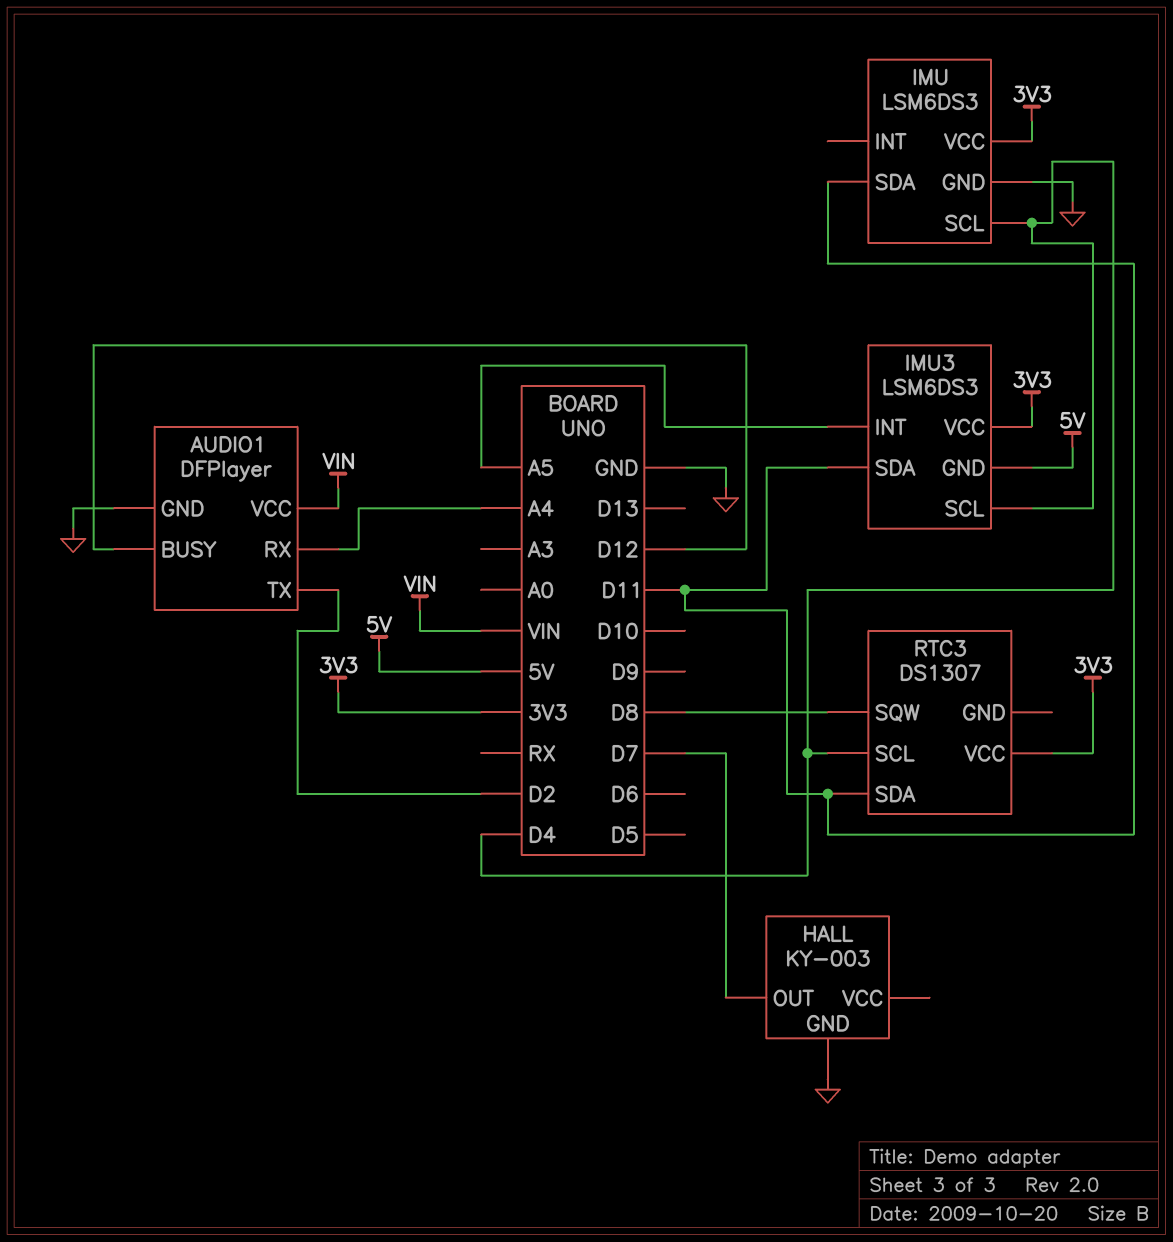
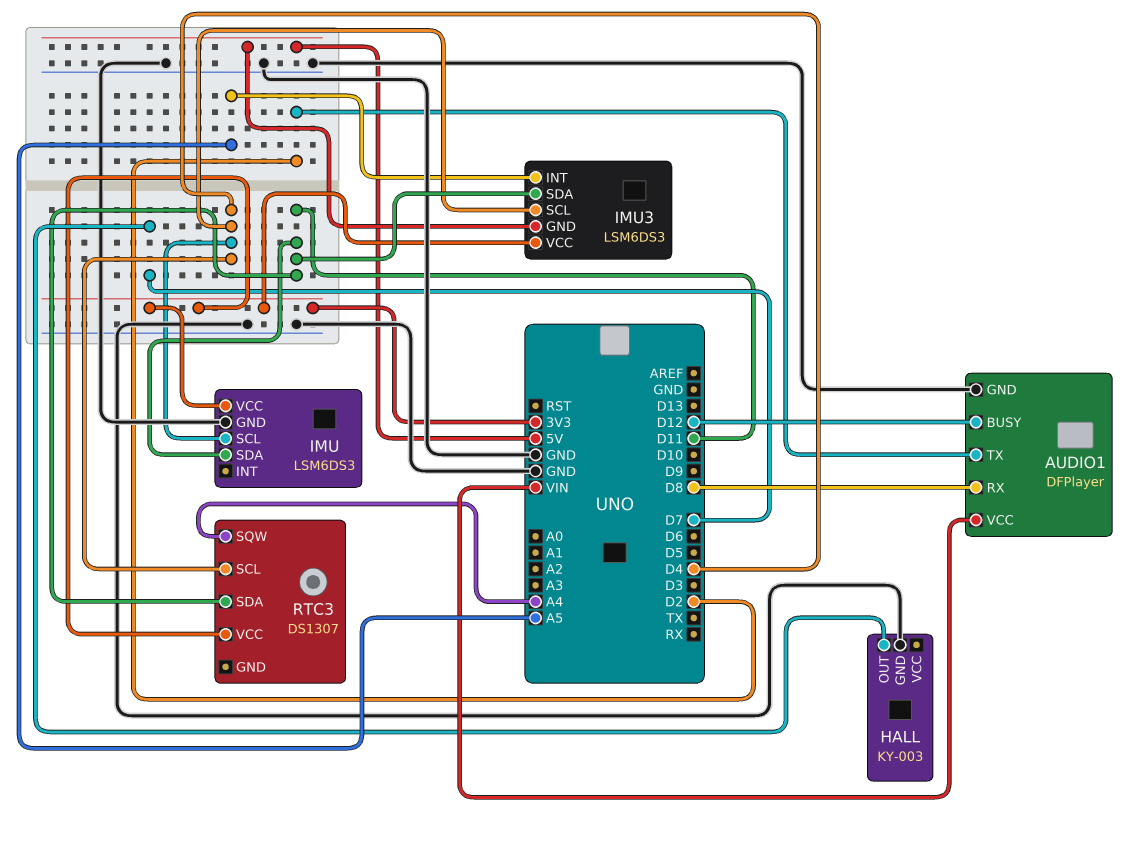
AUDIO1 pin RX: A4 -> D8
RTC3 pin SQW: D8 -> A4

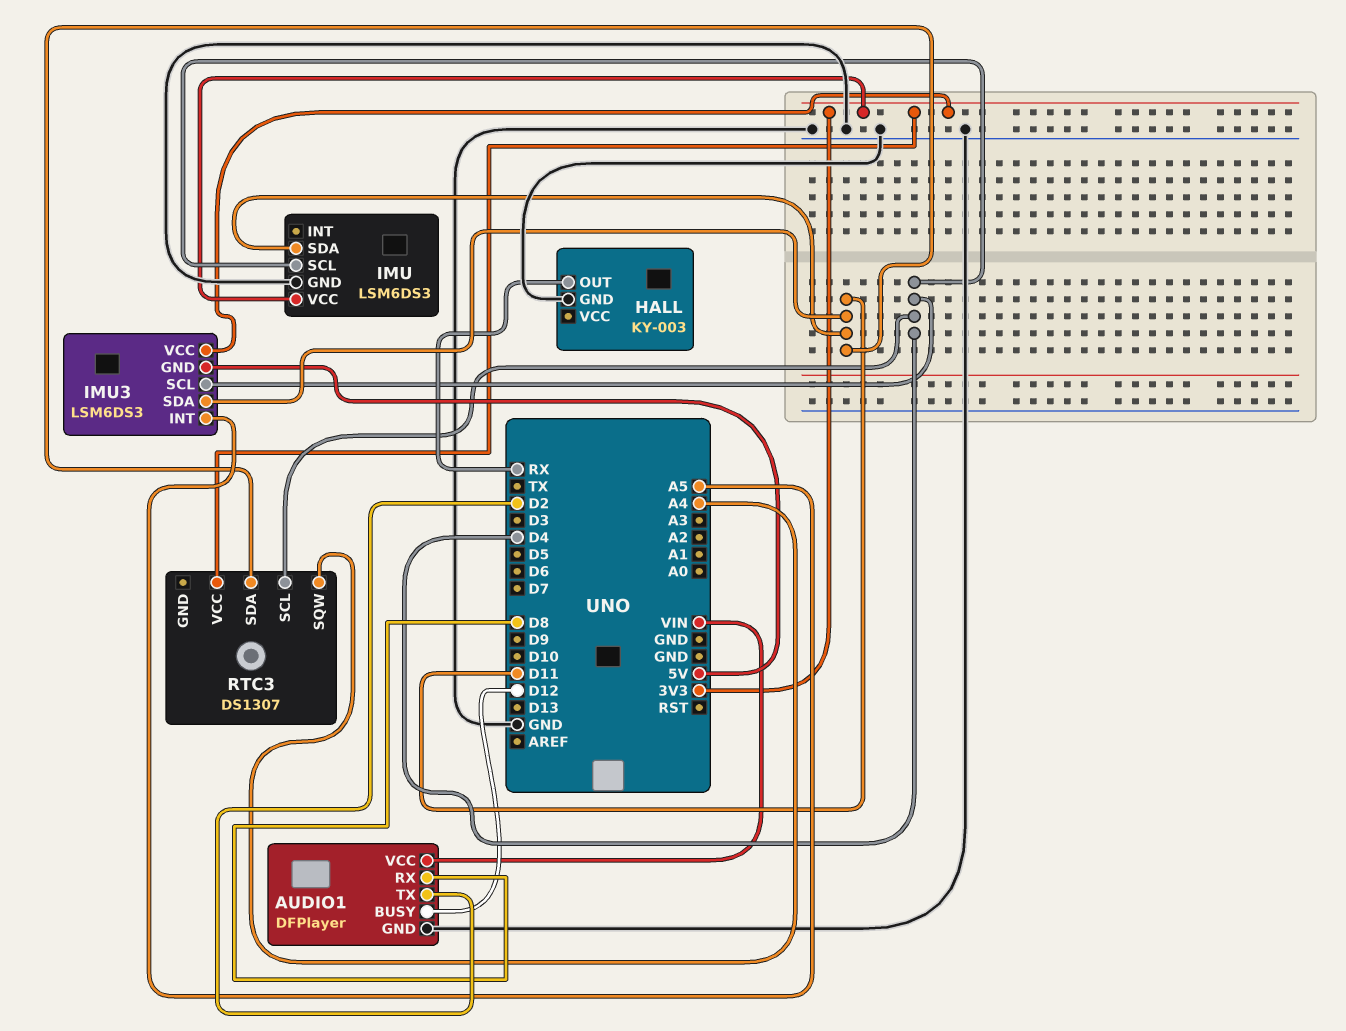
HALL pin OUT: D7 -> RX

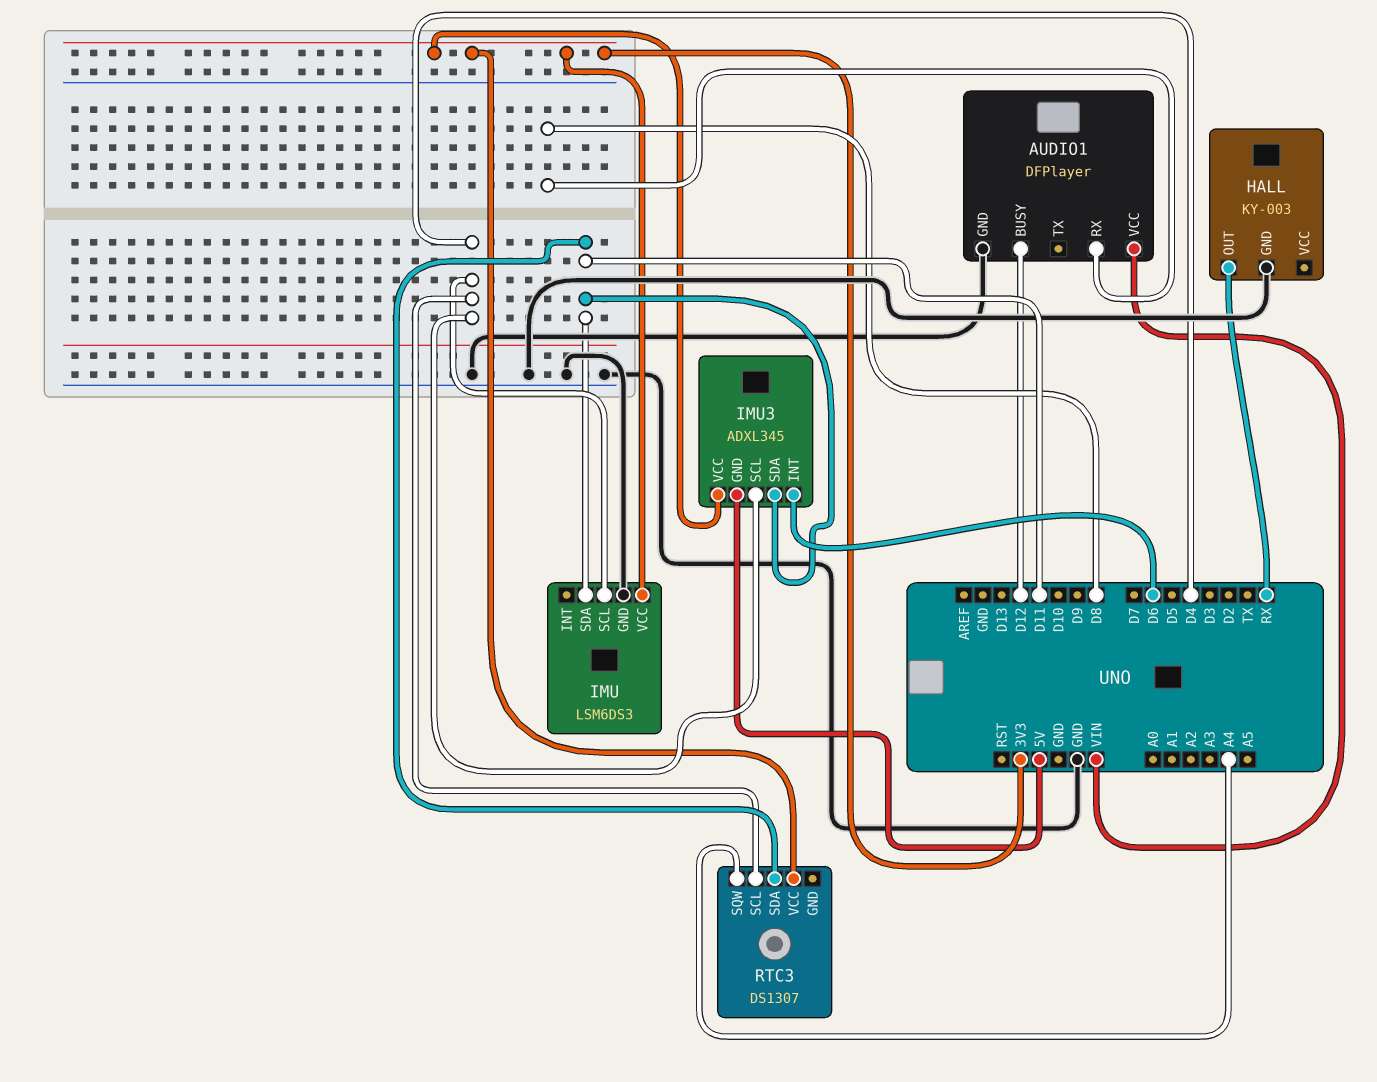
AUDIO1 pin TX: D2 -> none
IMU3: LSM6DS3 -> ADXL345
IMU3 pin INT: A5 -> D6

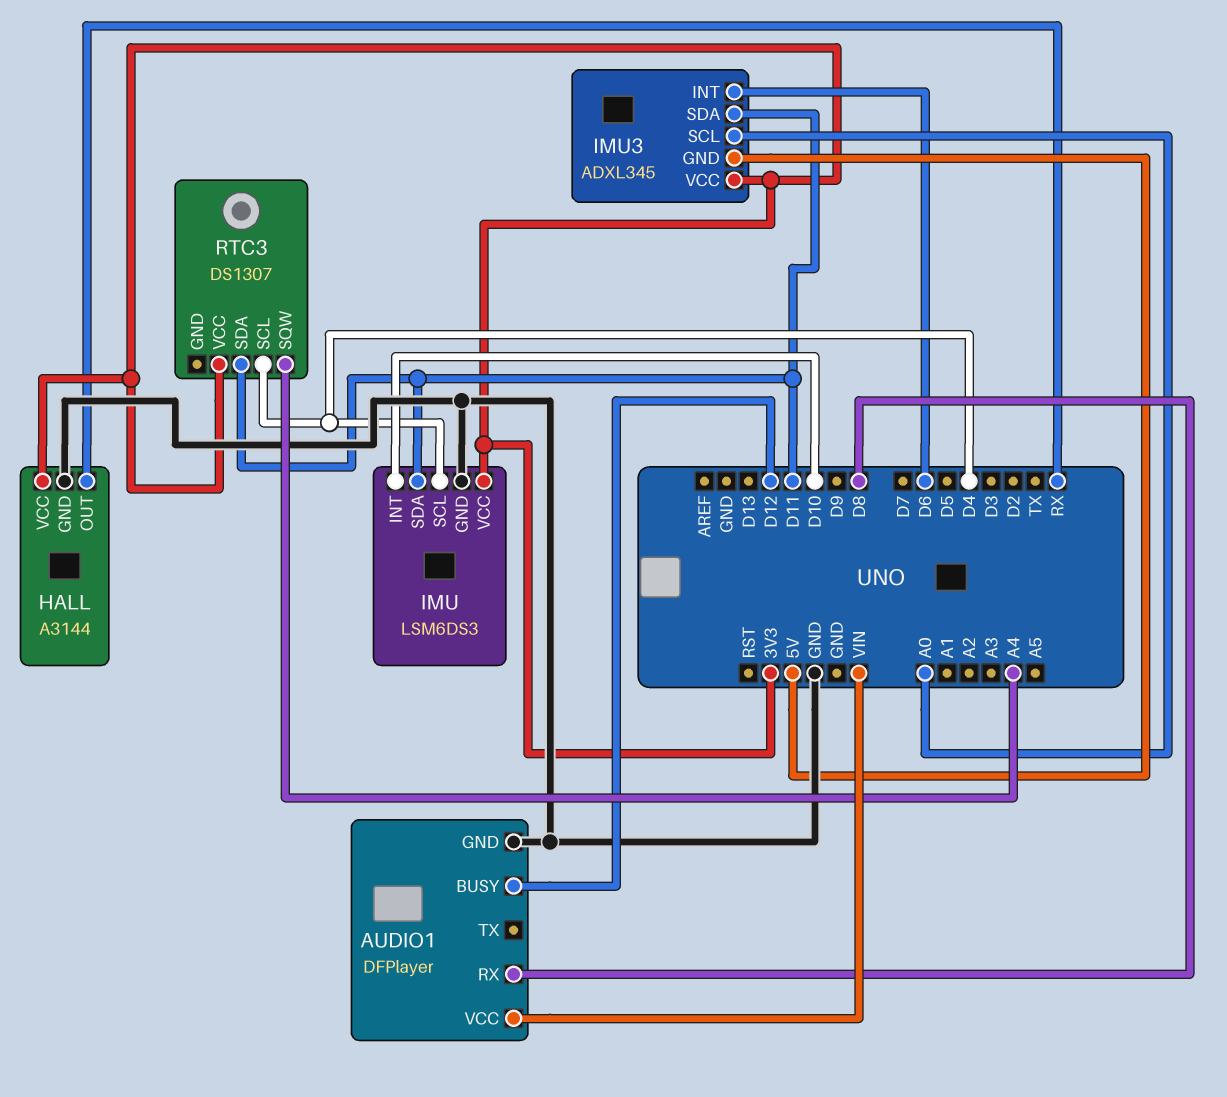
HALL: KY-003 -> A3144
HALL pin VCC: none -> 3V3
IMU pin INT: none -> D10
IMU3 pin SCL: D4 -> A0

